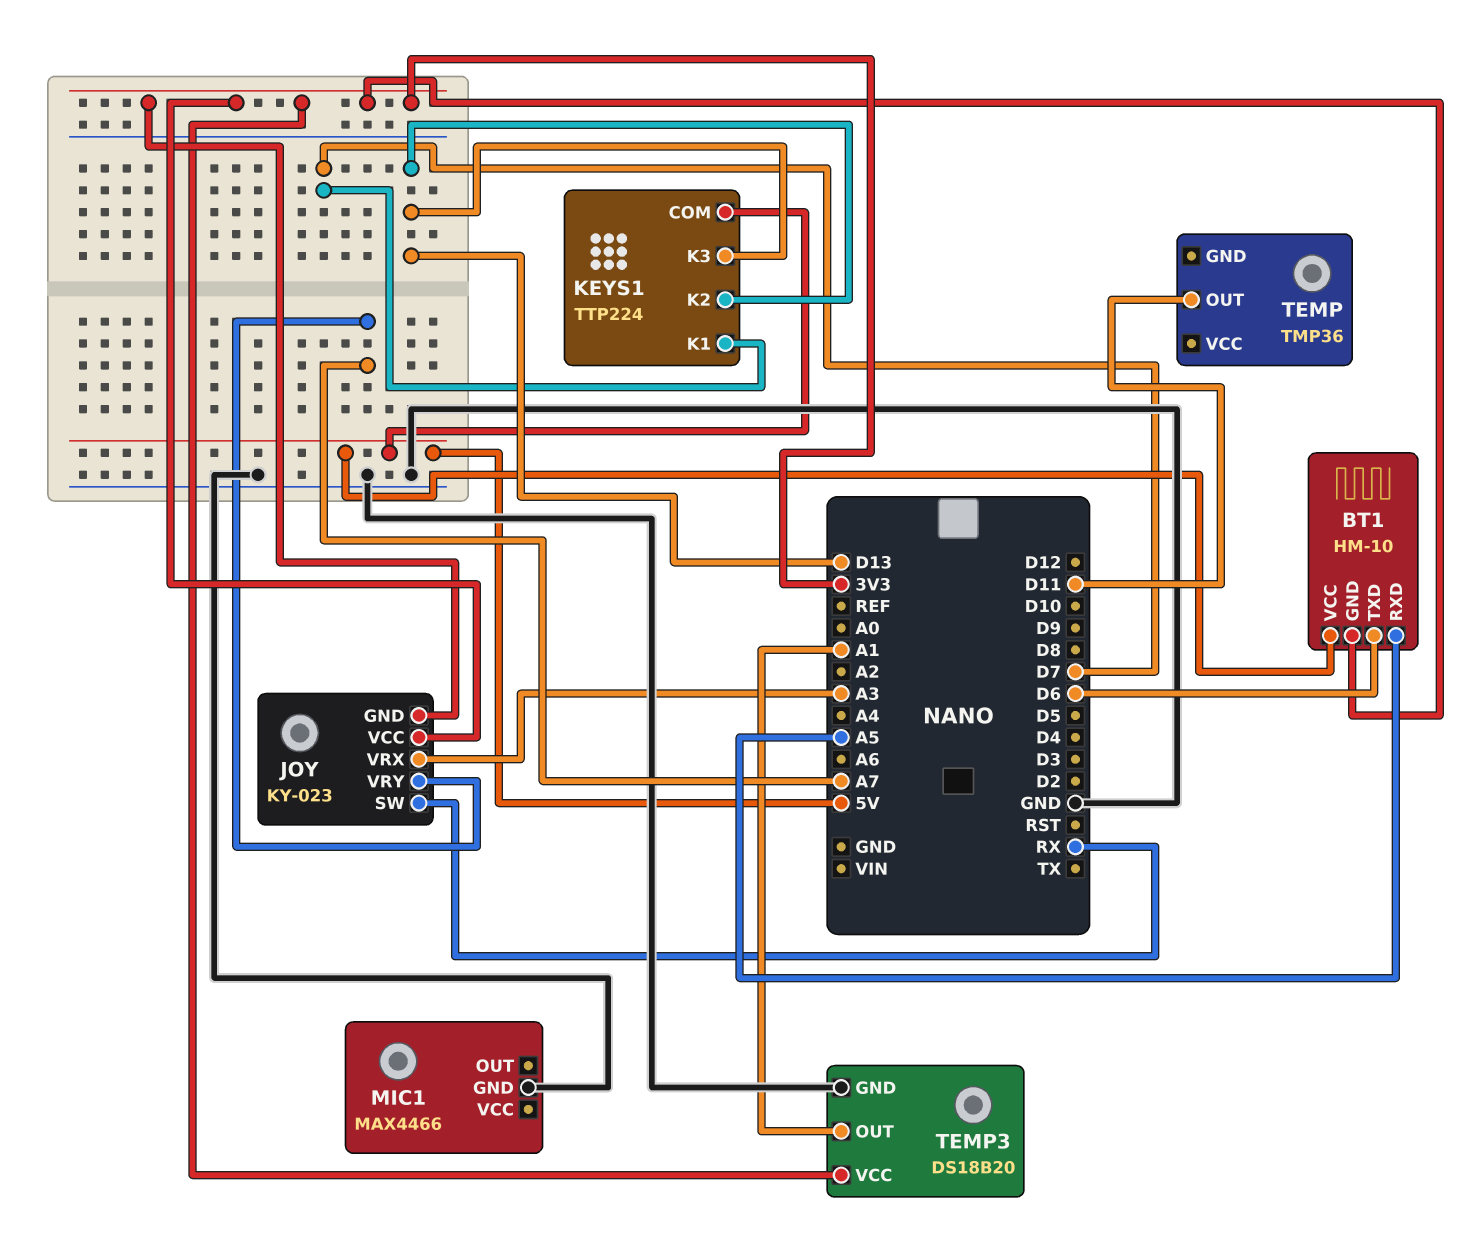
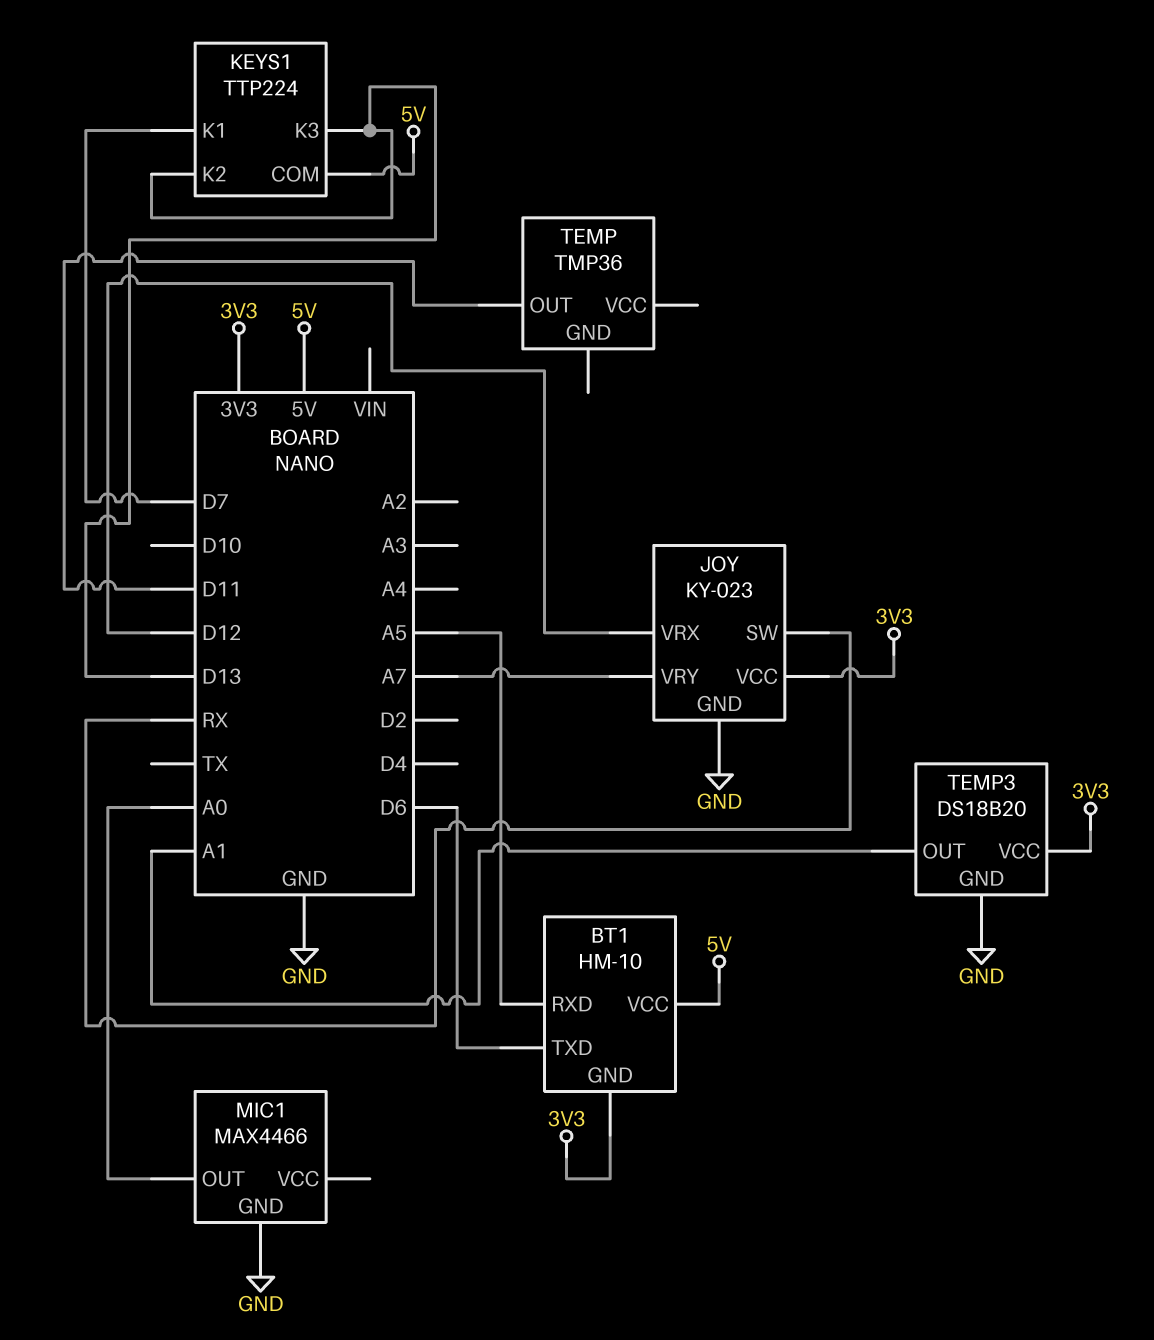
JOY pin GND: 3V3 -> GND
JOY pin VRX: A3 -> D12
MIC1 pin OUT: none -> A0

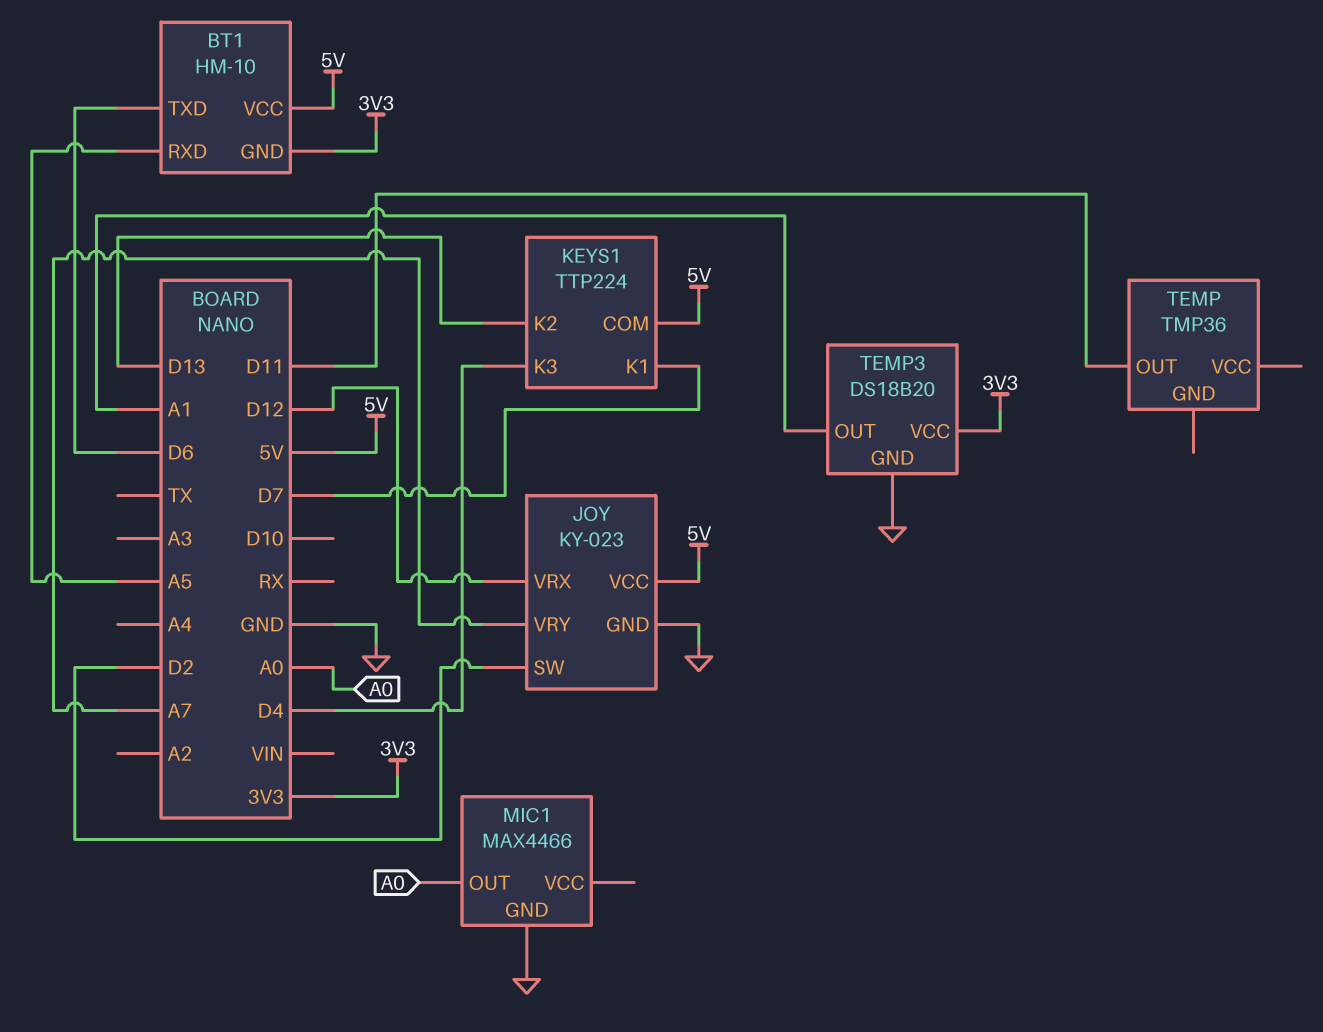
JOY pin SW: RX -> D2
JOY pin VCC: 3V3 -> 5V
KEYS1 pin K3: D13 -> D4

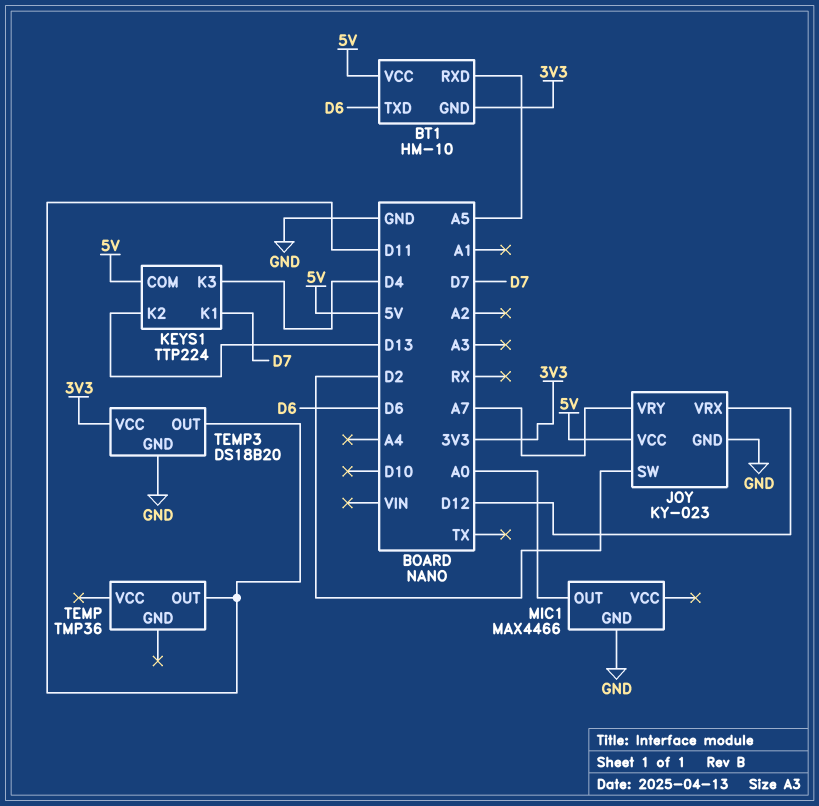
TEMP3 pin OUT: A1 -> D11

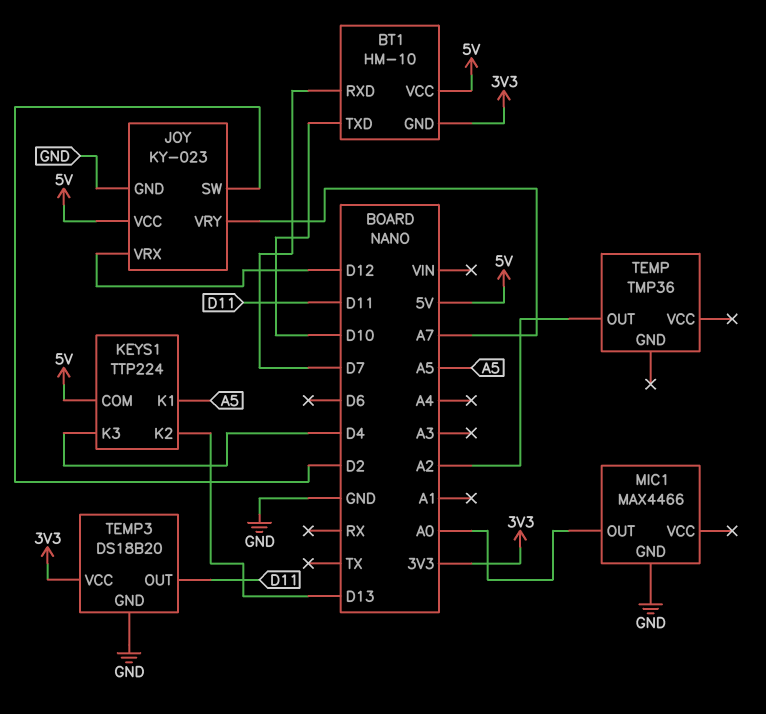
BT1 pin RXD: A5 -> D7
BT1 pin TXD: D6 -> D10
KEYS1 pin K1: D7 -> A5
TEMP pin OUT: D11 -> A2

